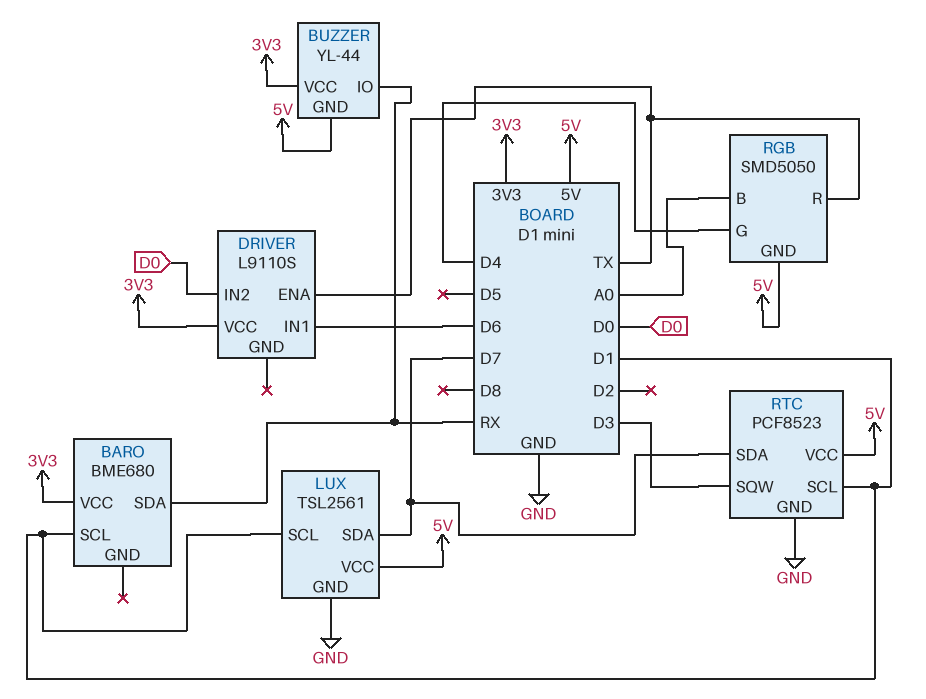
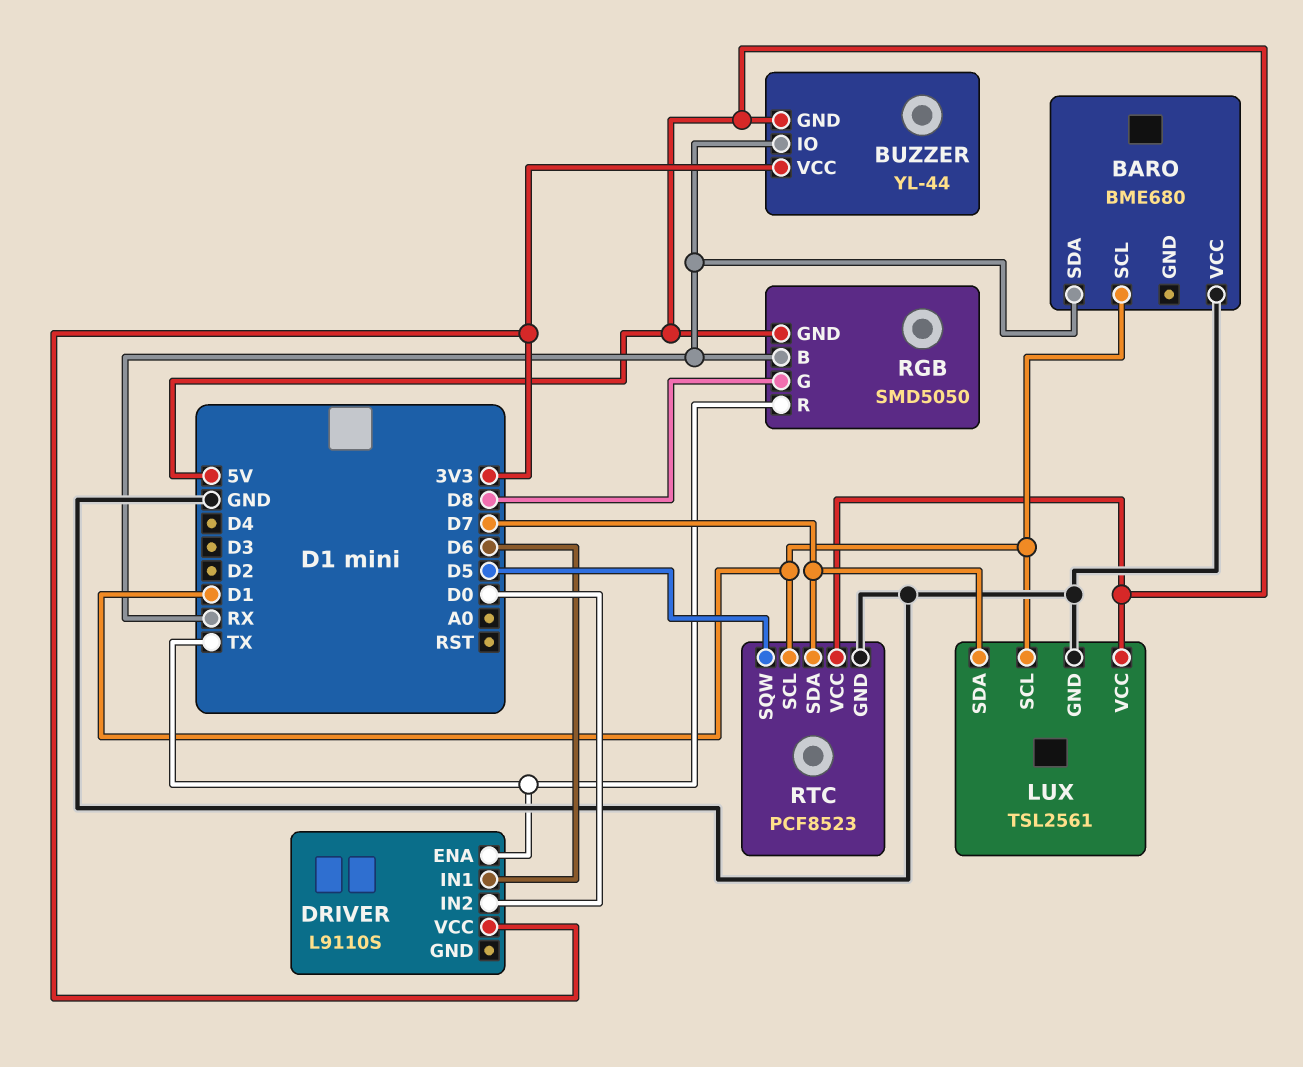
BARO pin VCC: 3V3 -> GND
RGB pin B: A0 -> RX
RGB pin G: D4 -> D8
RTC pin SQW: D3 -> D5

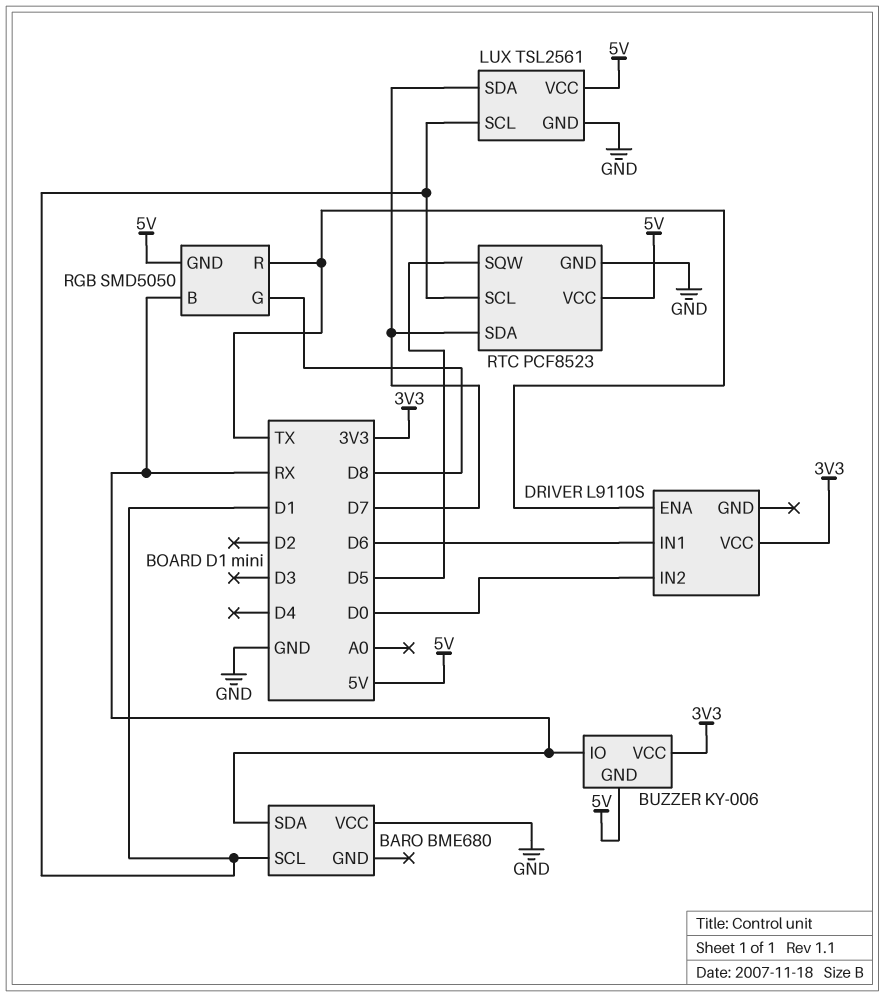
BUZZER: YL-44 -> KY-006

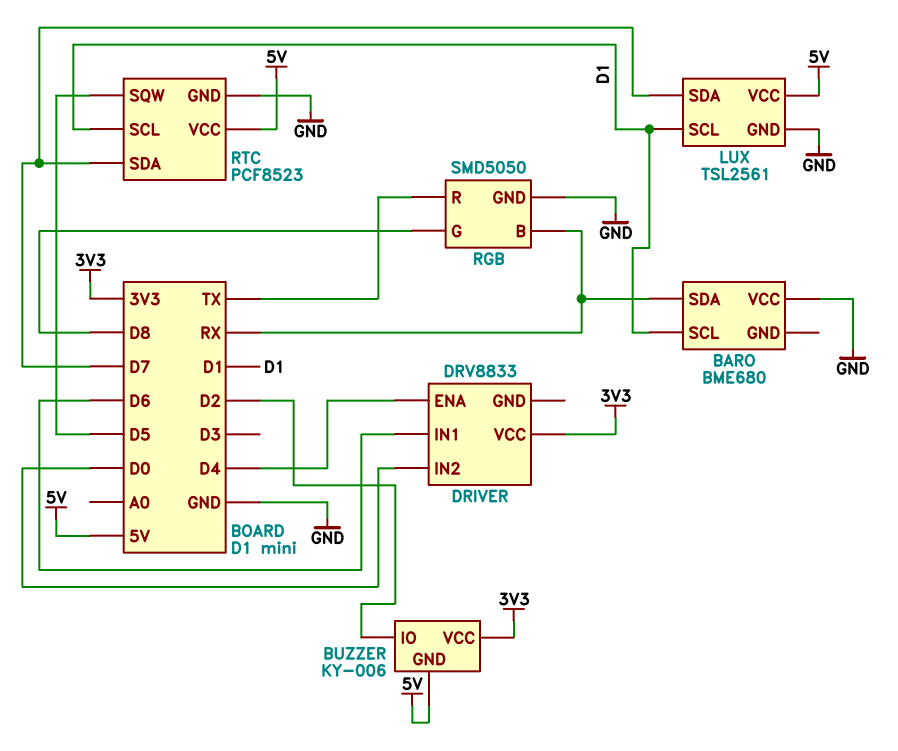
BUZZER pin IO: RX -> D2
DRIVER: L9110S -> DRV8833
DRIVER pin ENA: TX -> D4
RGB pin GND: 5V -> GND

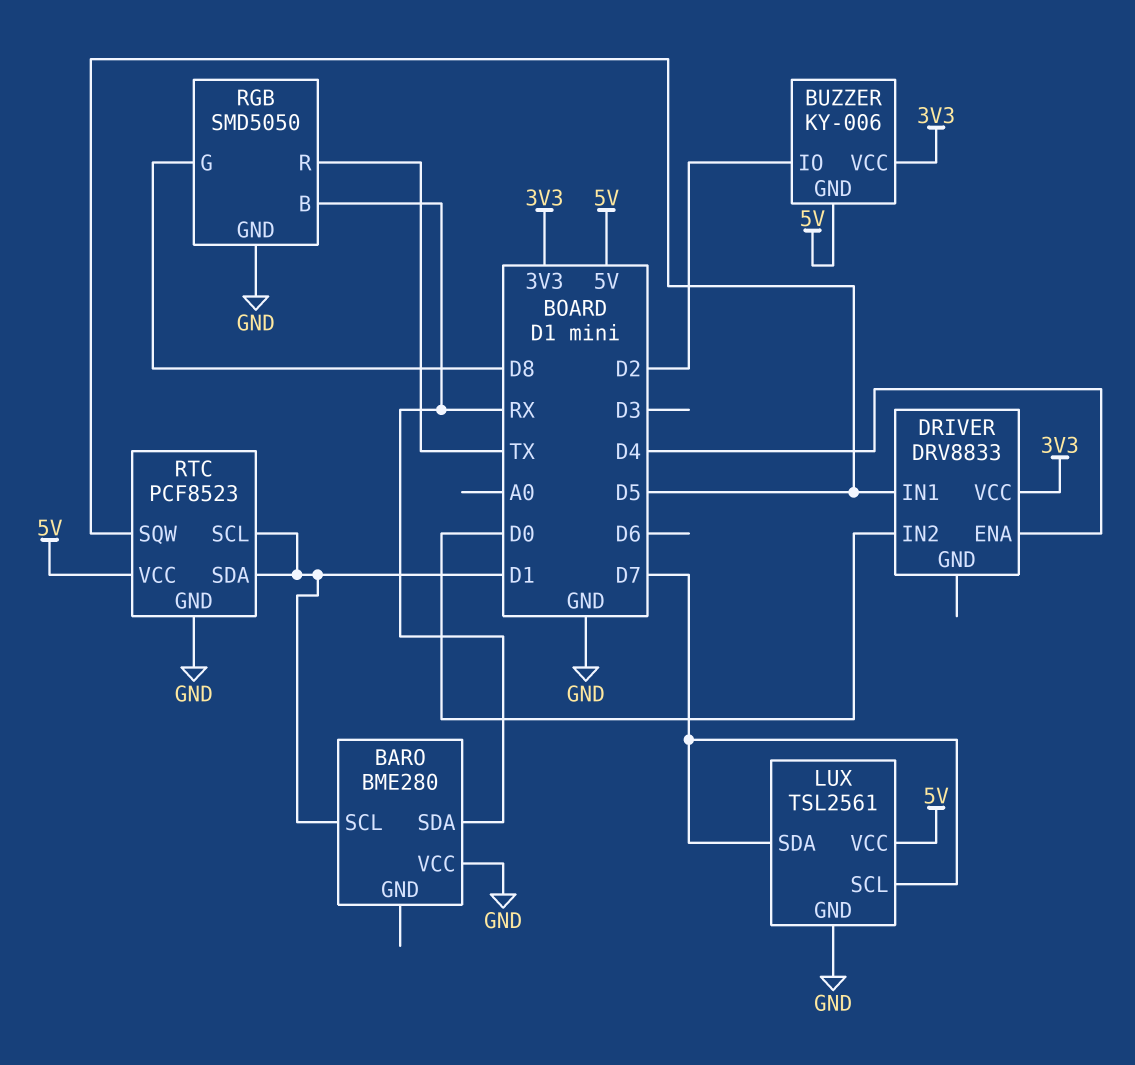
BARO: BME680 -> BME280
DRIVER pin IN1: D6 -> D5
LUX pin SCL: D1 -> D7
RTC pin SDA: D7 -> D1

